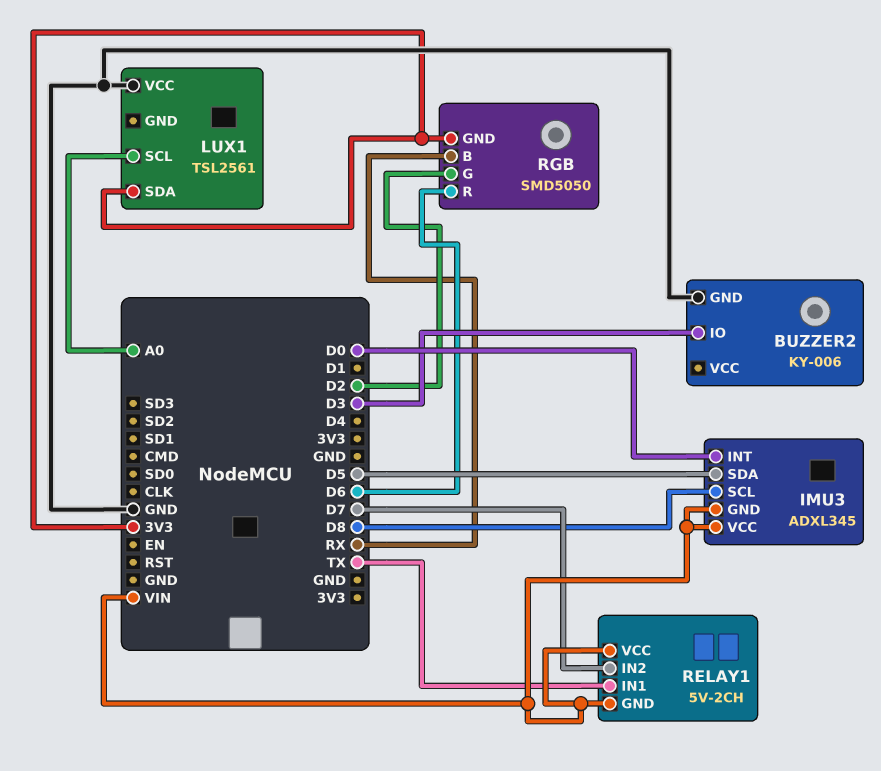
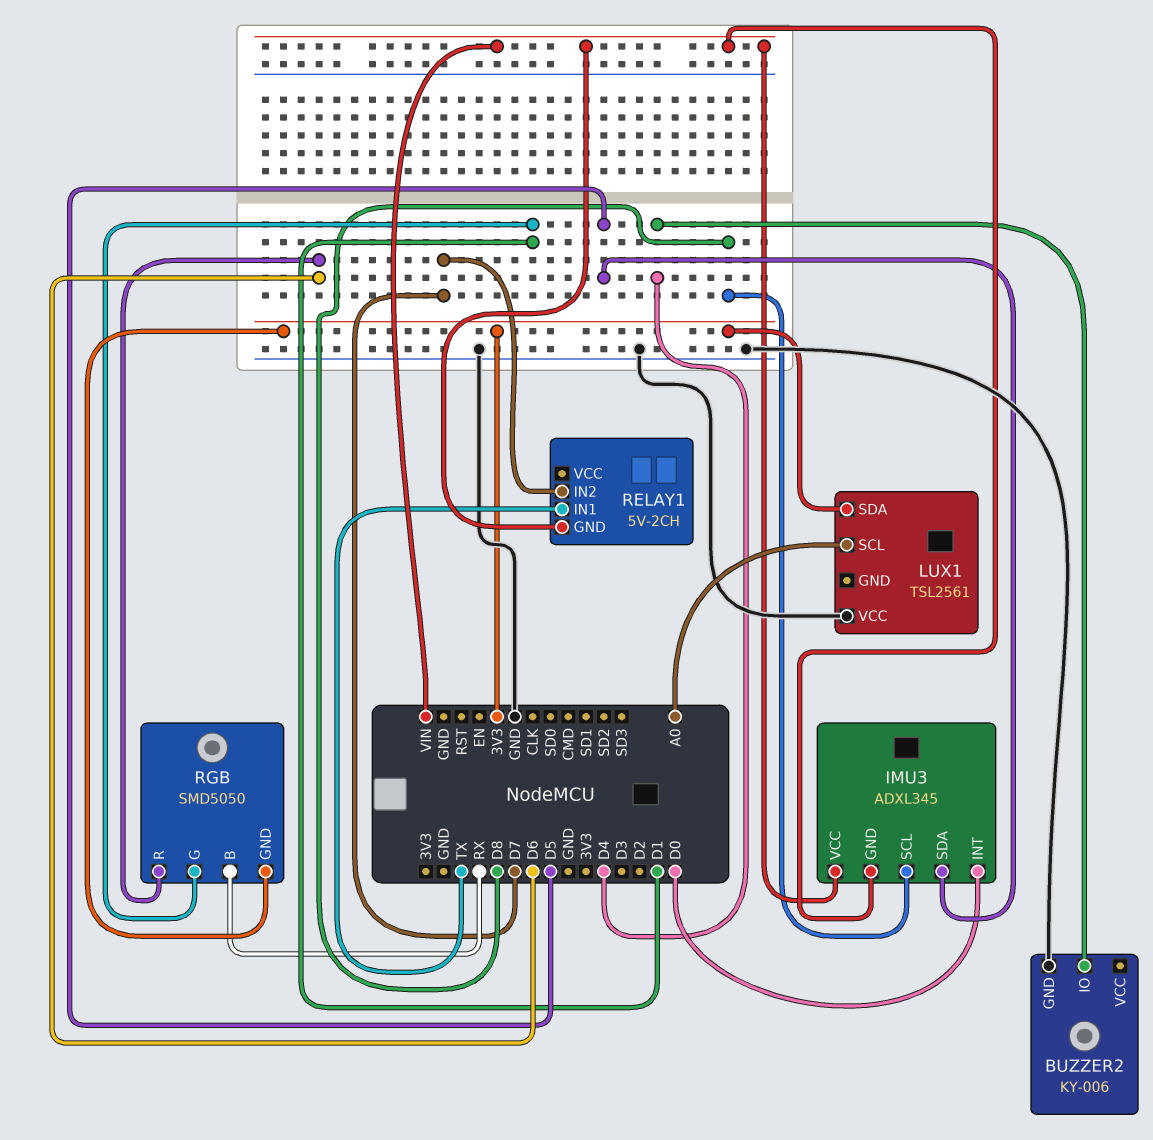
BUZZER2 pin IO: D3 -> D4
RELAY1 pin VCC: VIN -> none
RGB pin G: D2 -> D1

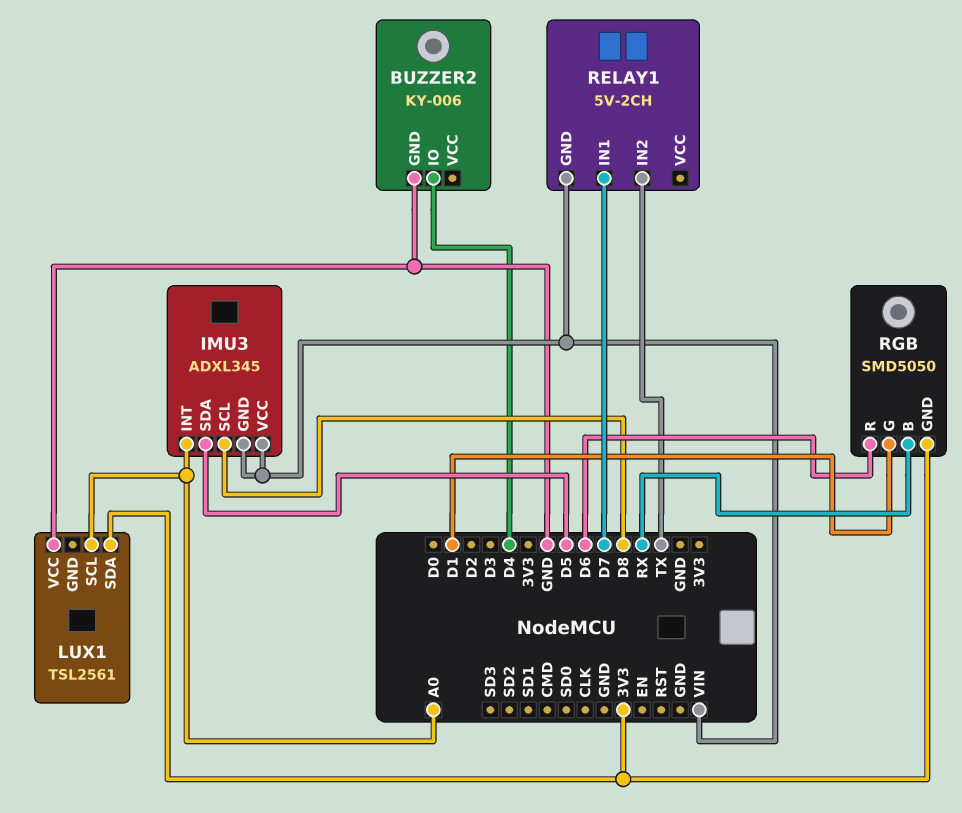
IMU3 pin INT: D0 -> A0
RELAY1 pin IN1: TX -> D7
RELAY1 pin IN2: D7 -> TX

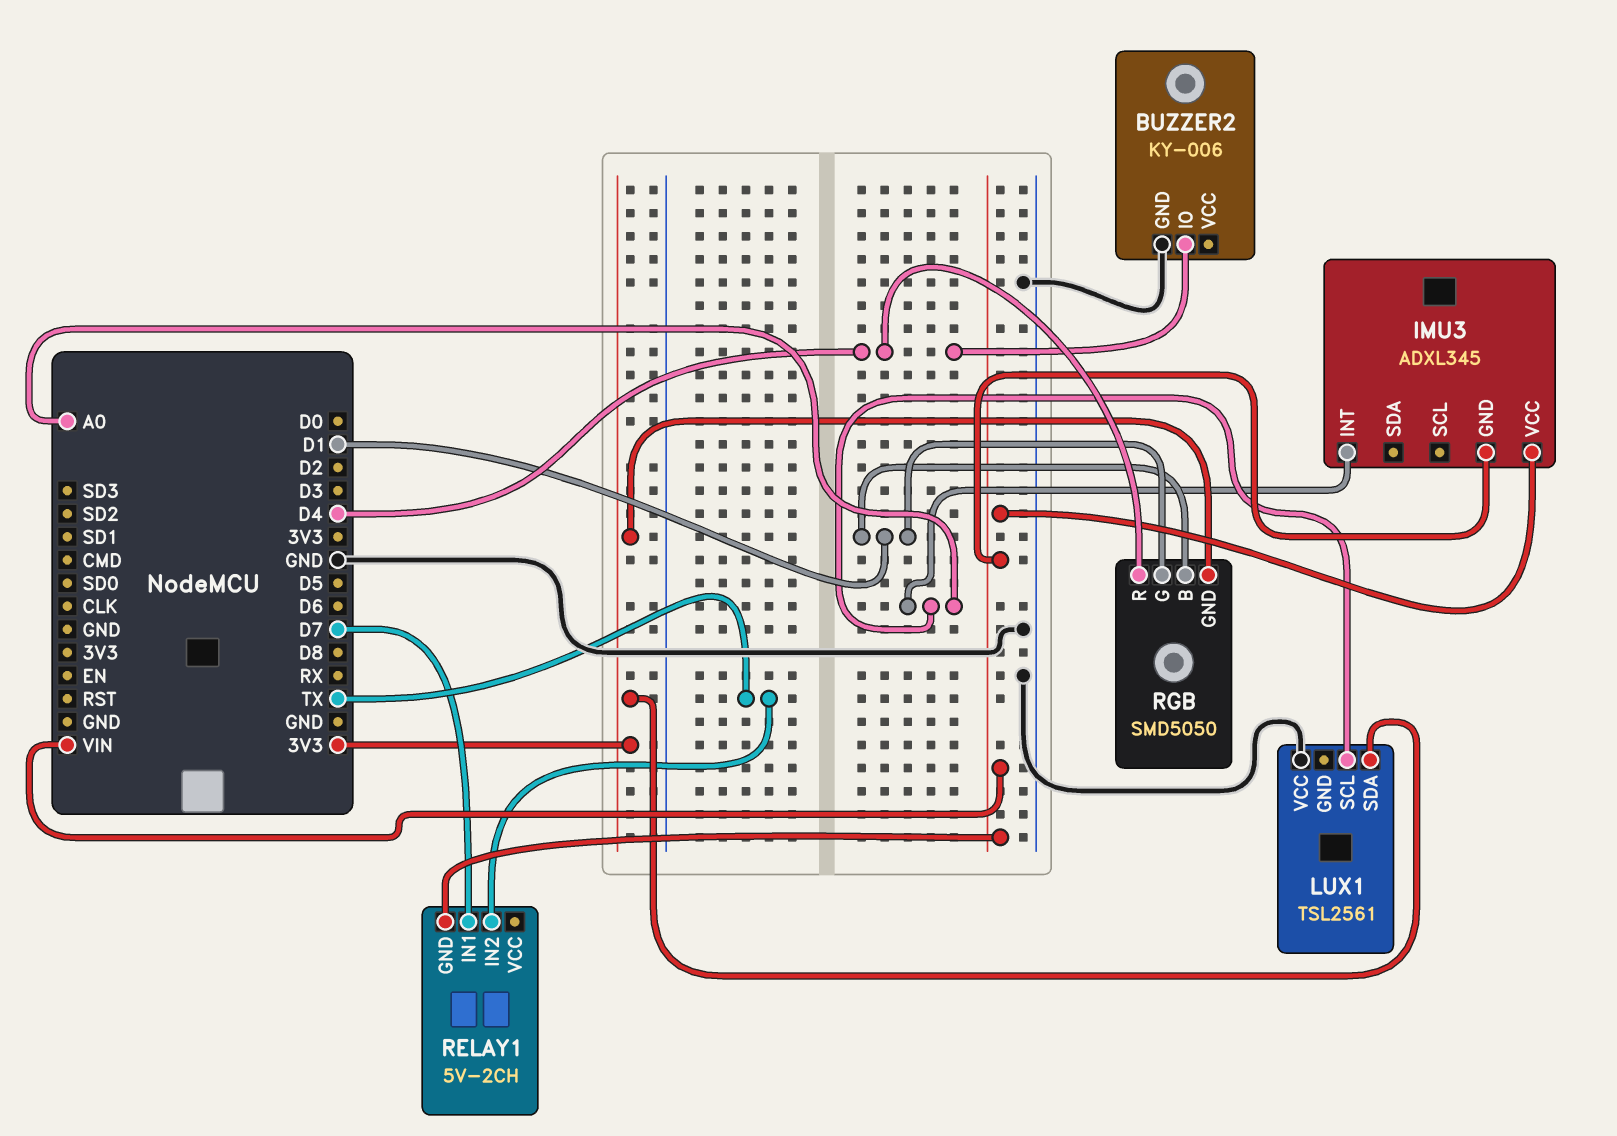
IMU3 pin SCL: D8 -> none
IMU3 pin SDA: D5 -> none
RGB pin B: RX -> D1
RGB pin R: D6 -> D4

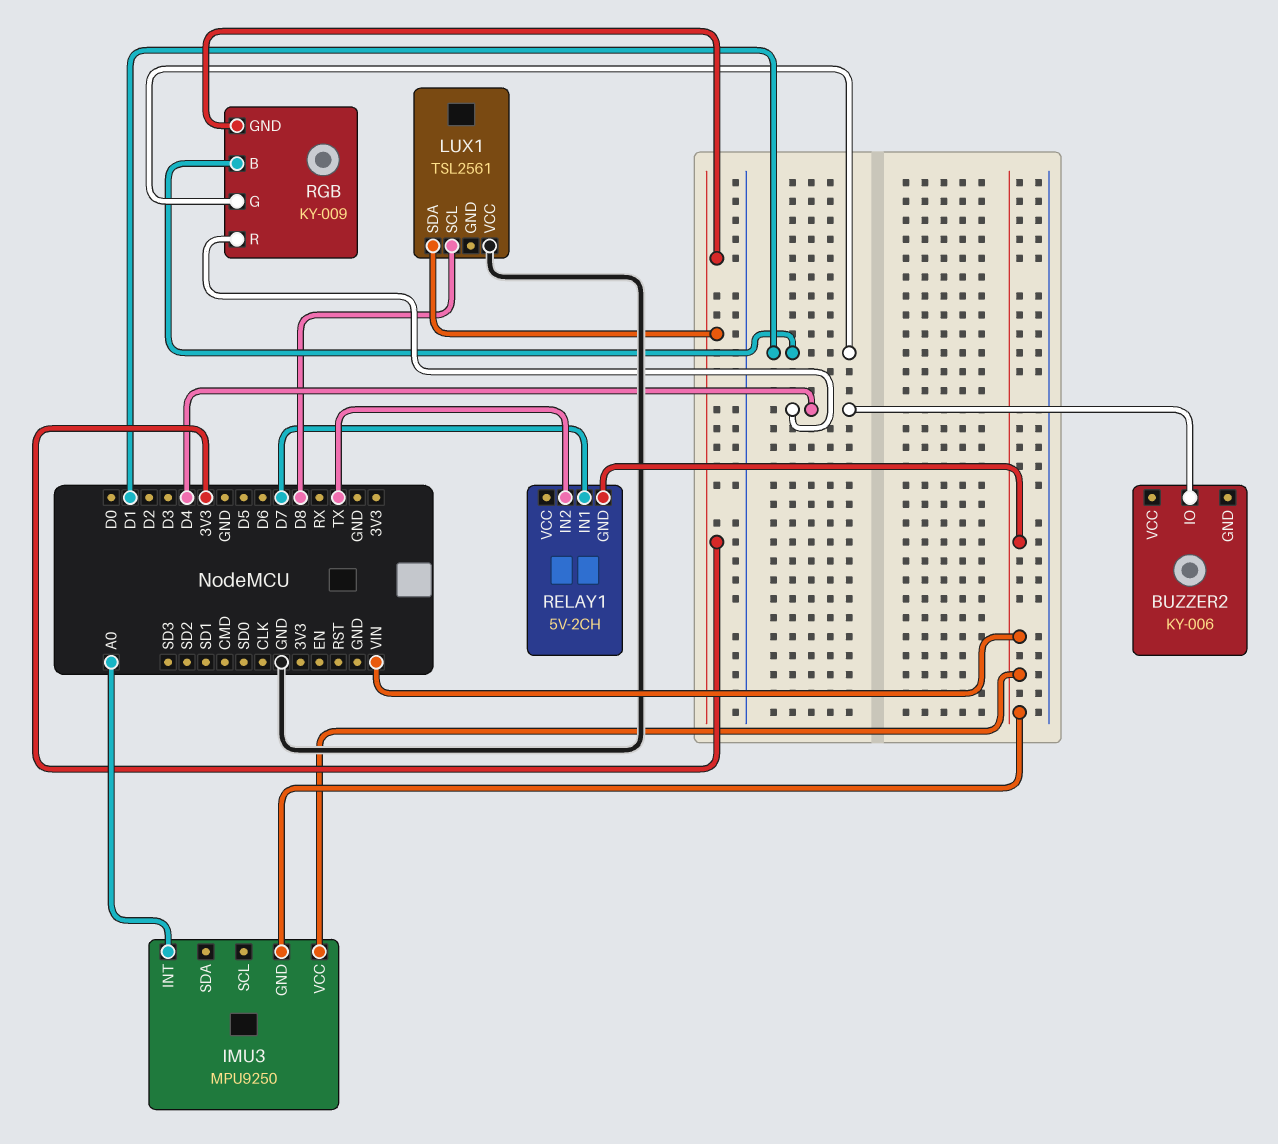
BUZZER2 pin GND: GND -> none
IMU3: ADXL345 -> MPU9250
LUX1 pin SCL: A0 -> D8
RGB: SMD5050 -> KY-009

